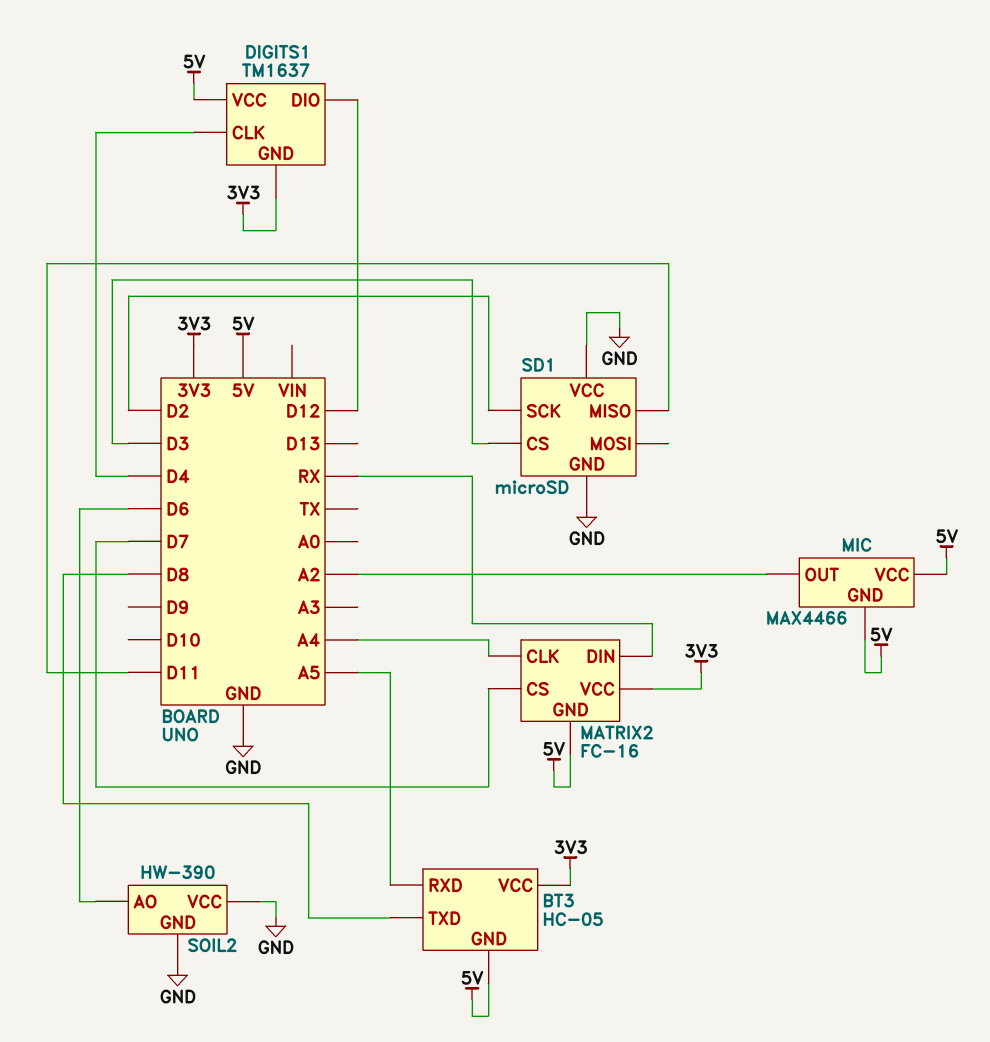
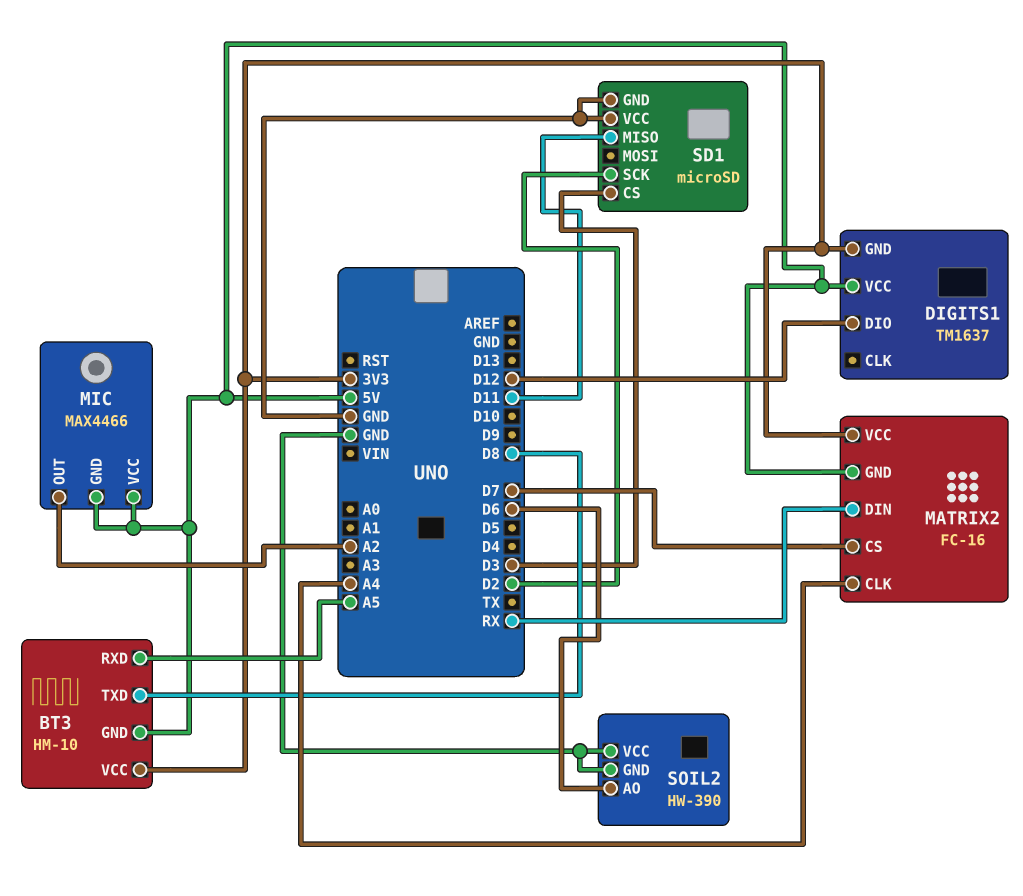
BT3: HC-05 -> HM-10
DIGITS1 pin CLK: D4 -> none

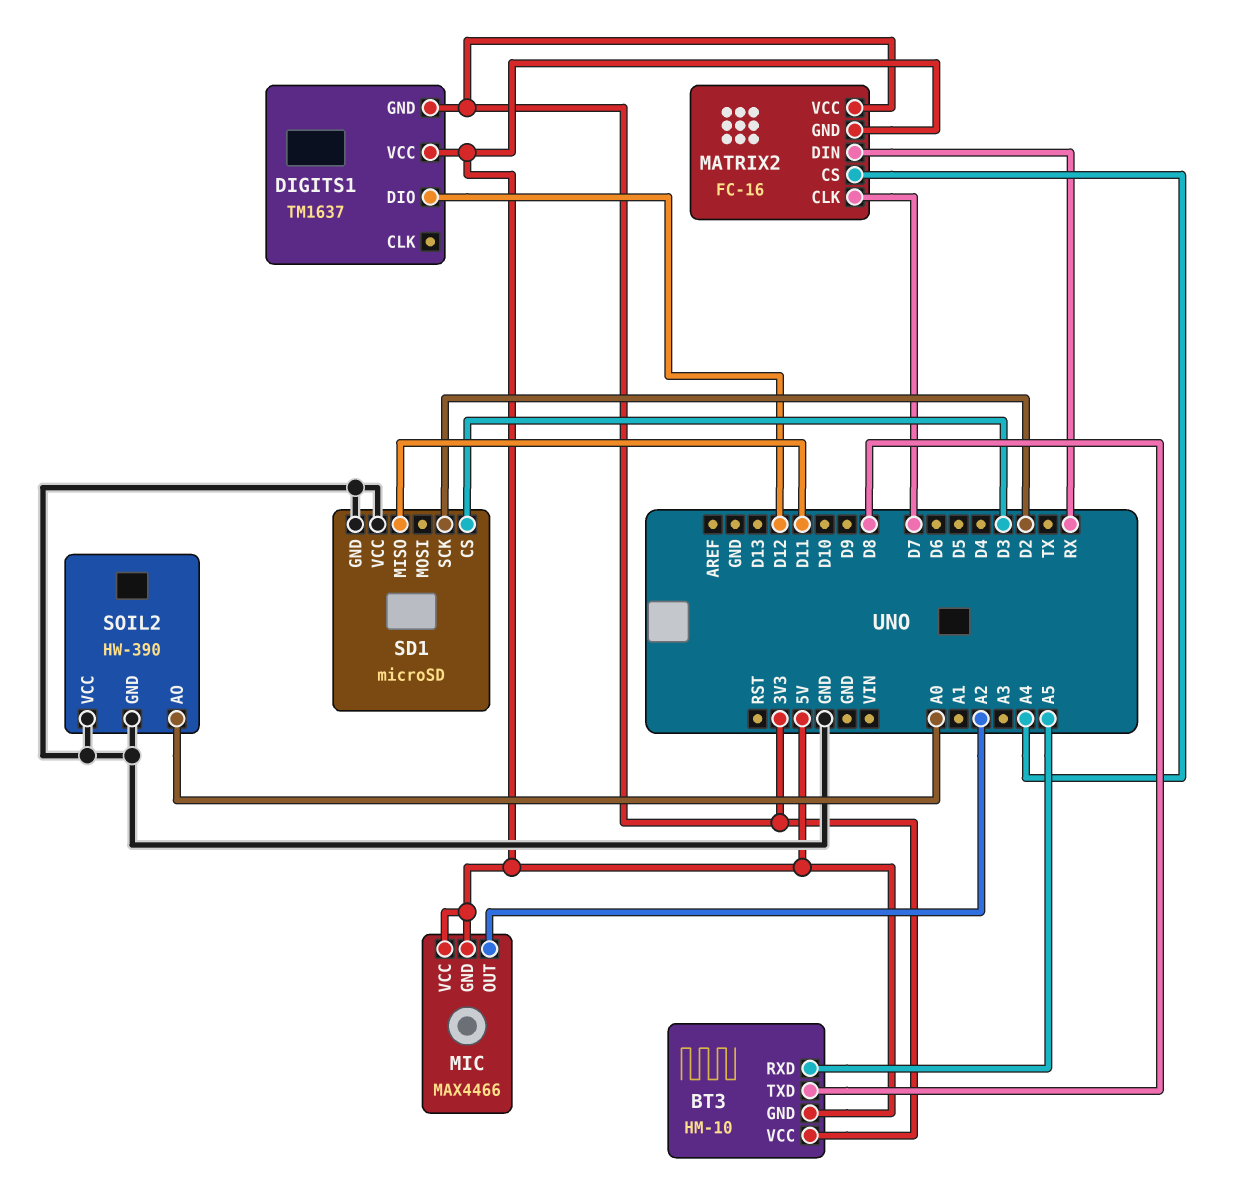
MATRIX2 pin CLK: A4 -> D7
MATRIX2 pin CS: D7 -> A4
SOIL2 pin AO: D6 -> A0

